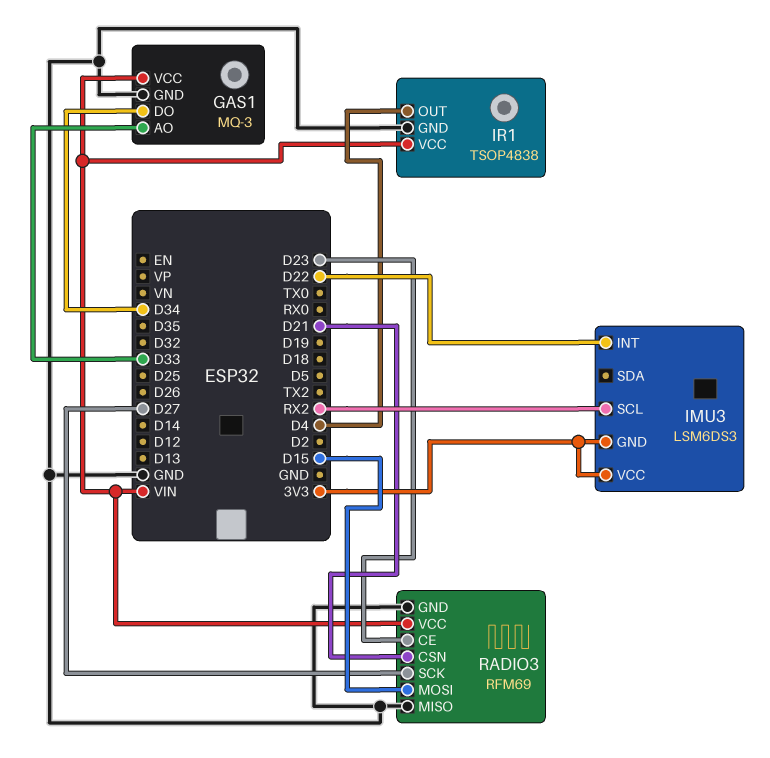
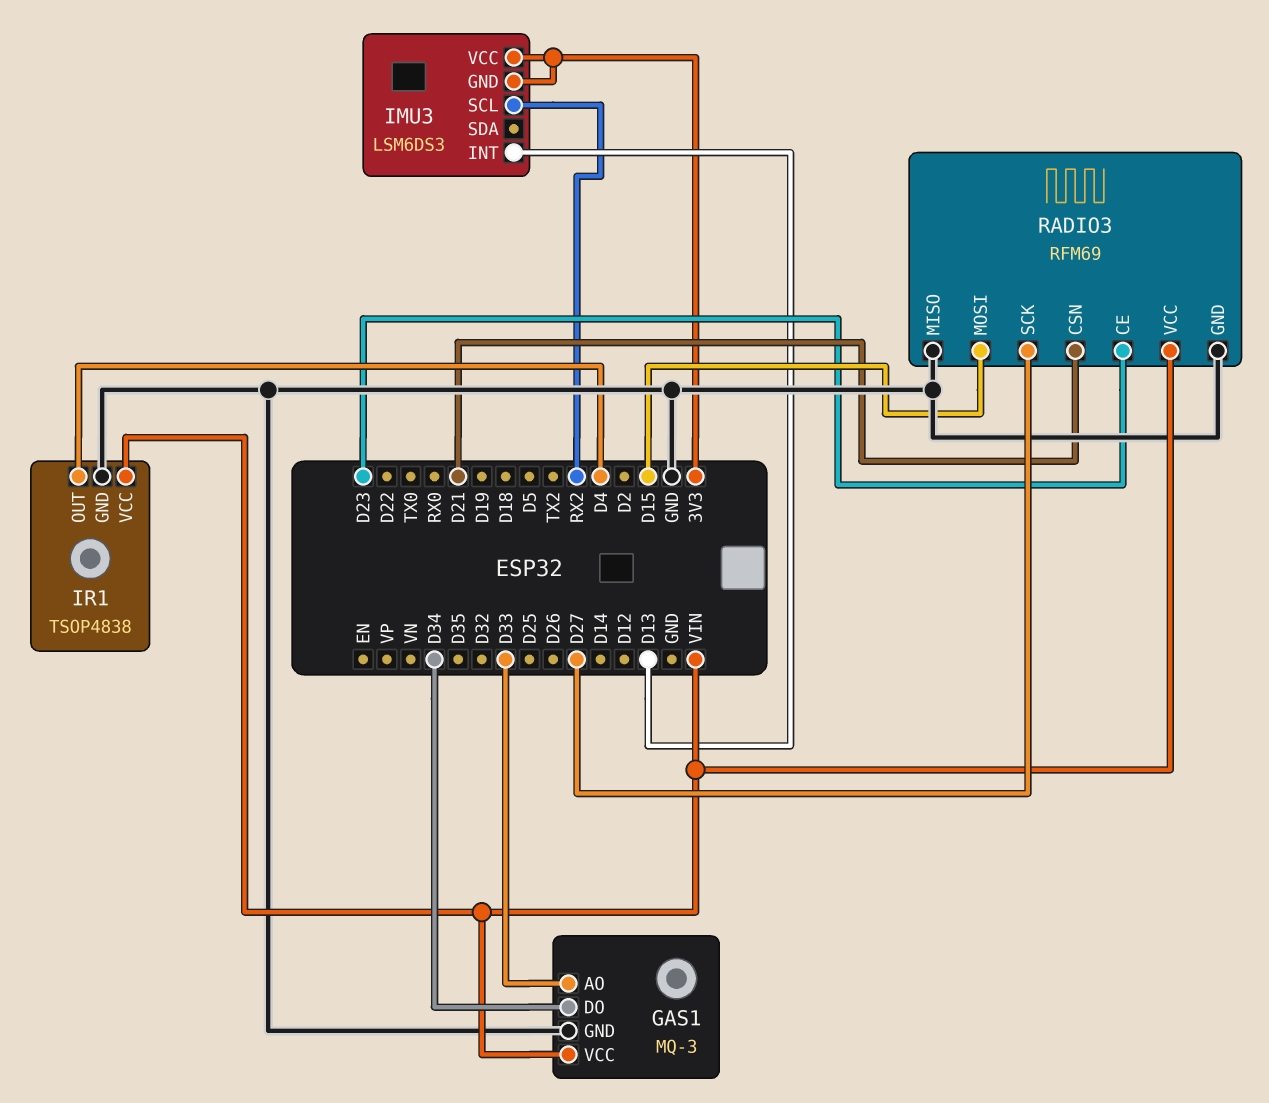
IMU3 pin INT: D22 -> D13

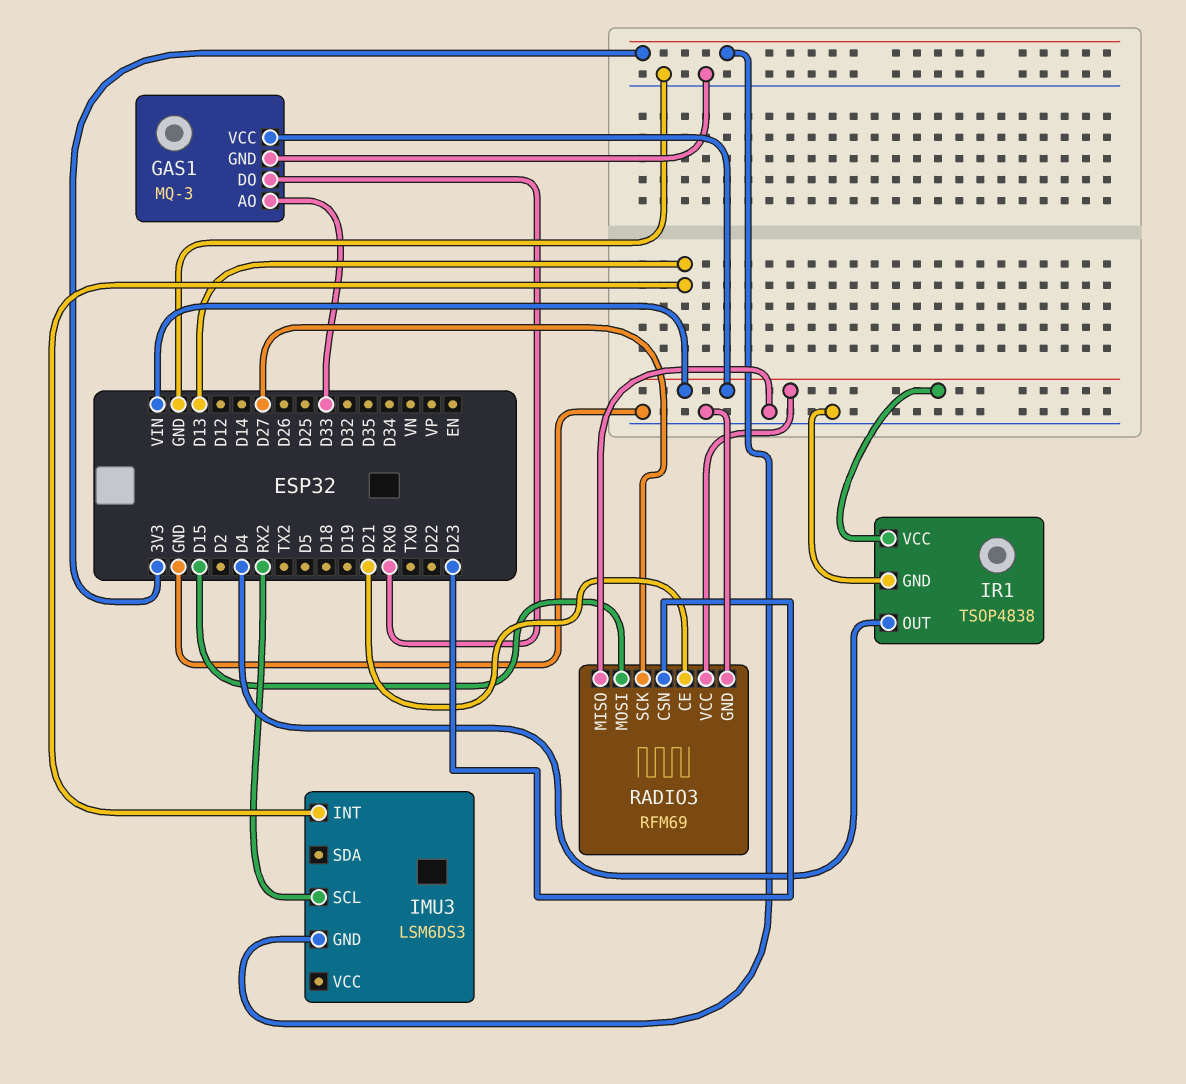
GAS1 pin DO: D34 -> RX0
IMU3 pin VCC: 3V3 -> none
RADIO3 pin CE: D23 -> D21
RADIO3 pin CSN: D21 -> D23

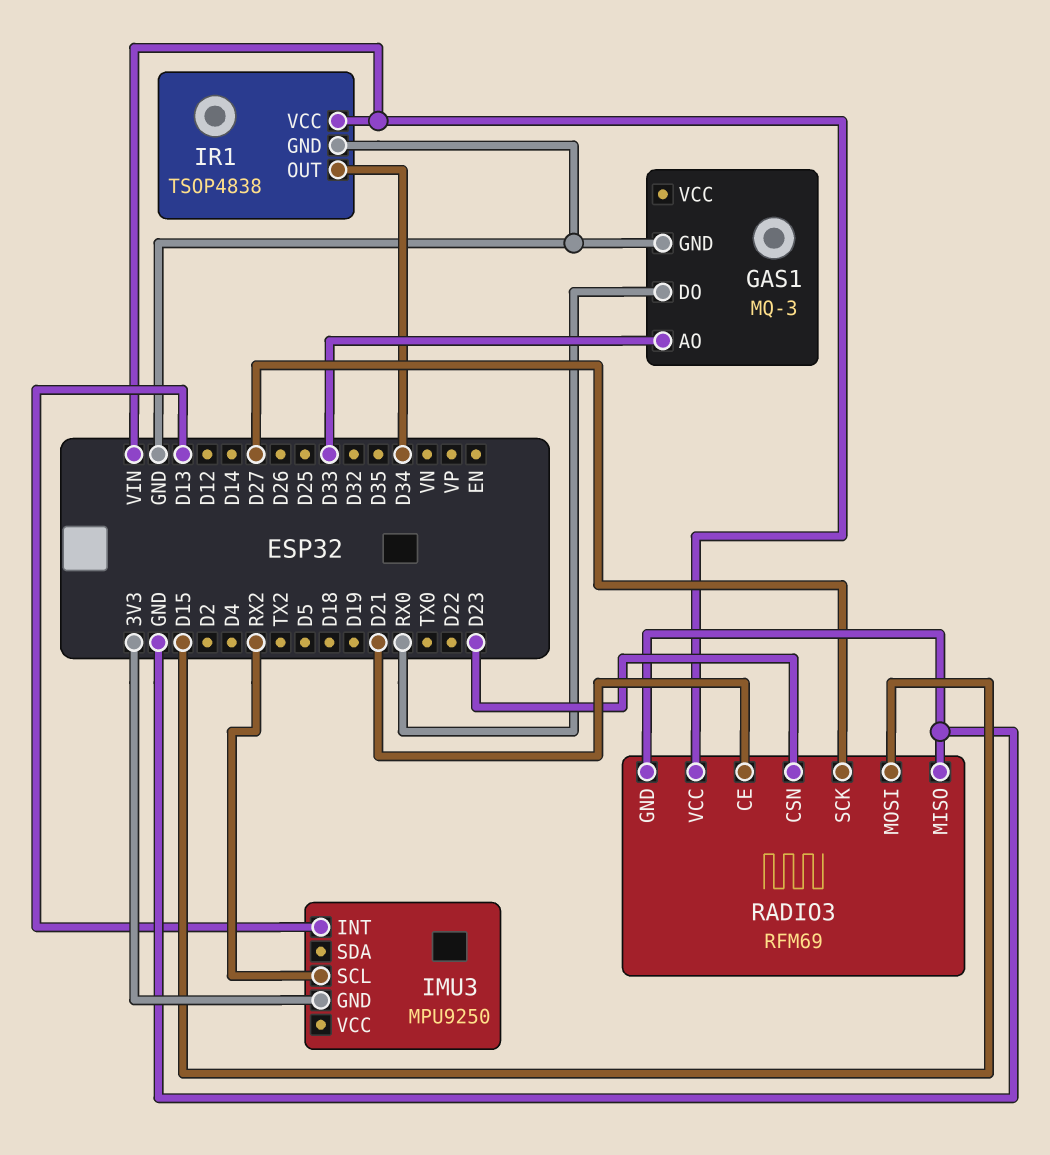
GAS1 pin VCC: VIN -> none
IMU3: LSM6DS3 -> MPU9250
IR1 pin OUT: D4 -> D34

